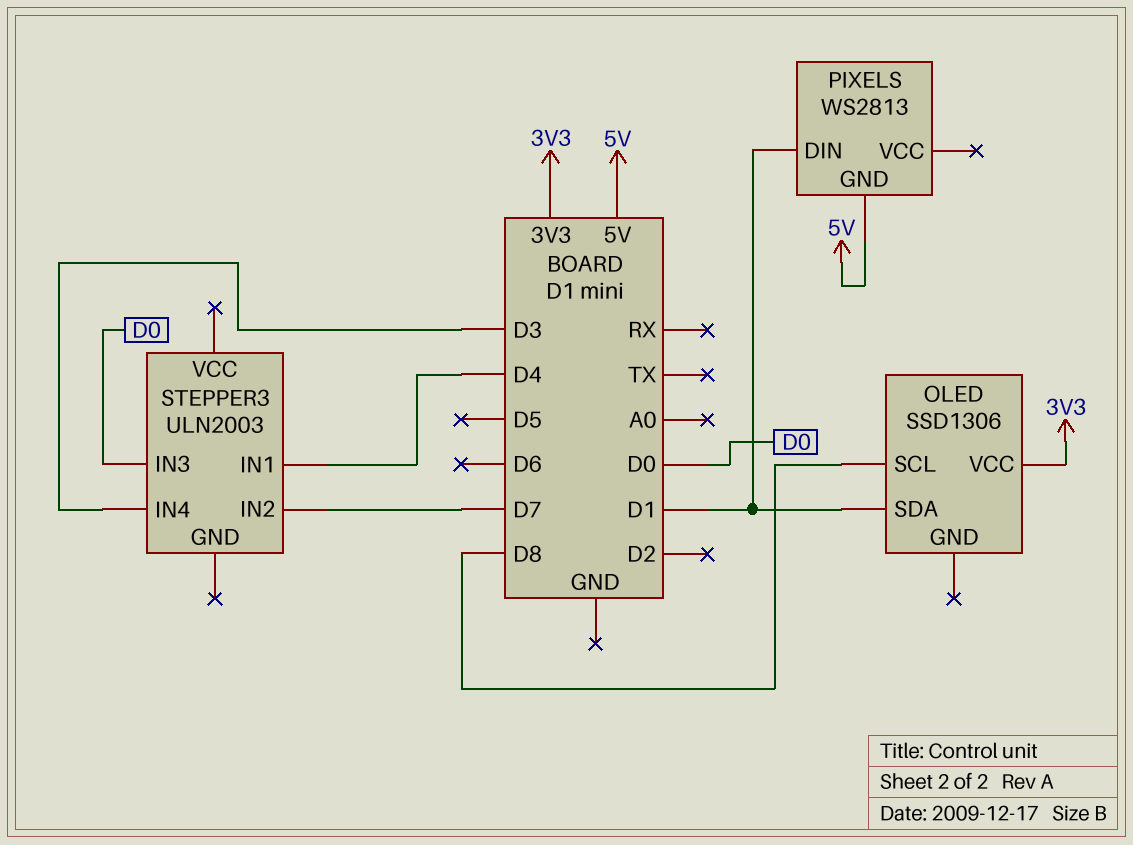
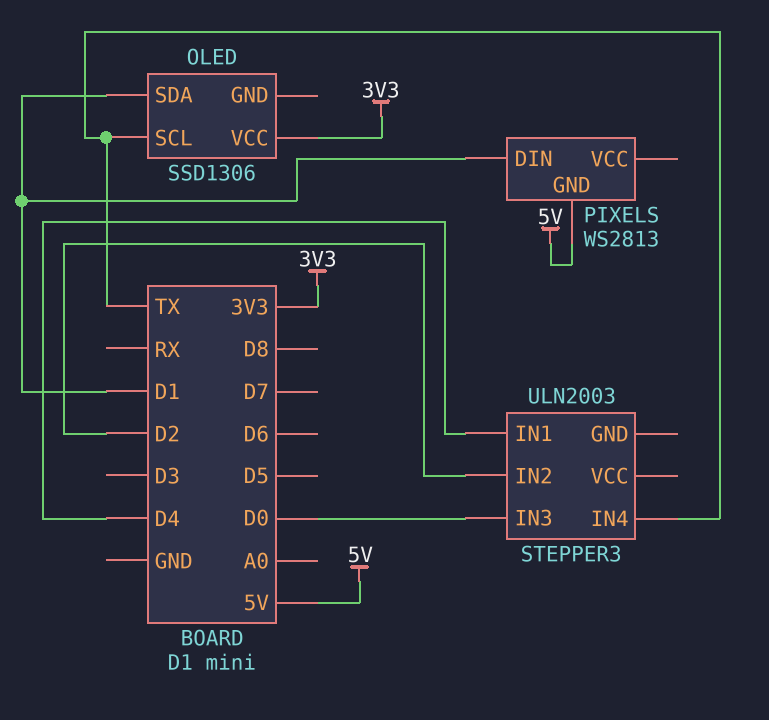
OLED pin SCL: D8 -> TX
STEPPER3 pin IN2: D7 -> D2
STEPPER3 pin IN4: D3 -> TX

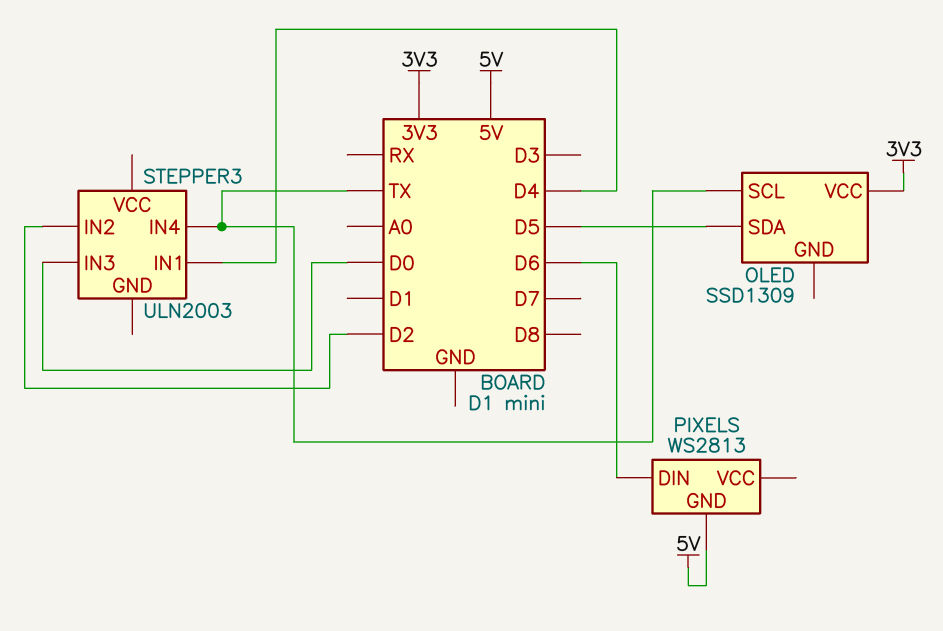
OLED: SSD1306 -> SSD1309
OLED pin SDA: D1 -> D5
PIXELS pin DIN: D1 -> D6

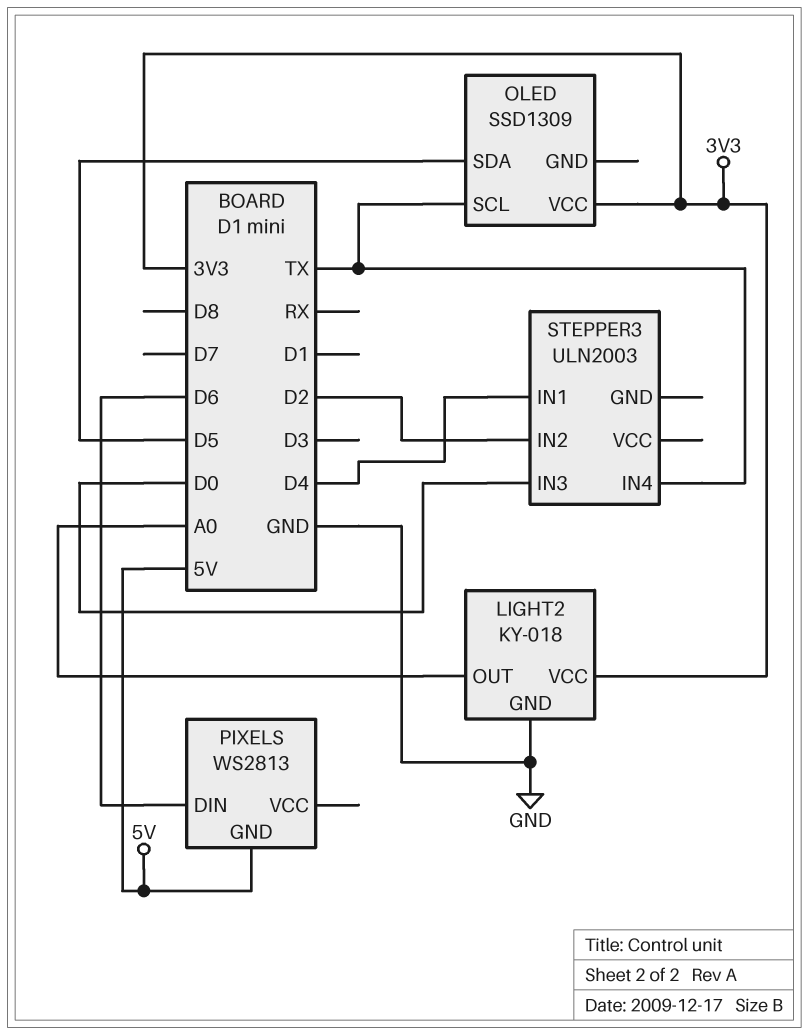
LIGHT2: none -> KY-018
LIGHT2 pin GND: none -> GND
LIGHT2 pin OUT: none -> A0
LIGHT2 pin VCC: none -> 3V3

